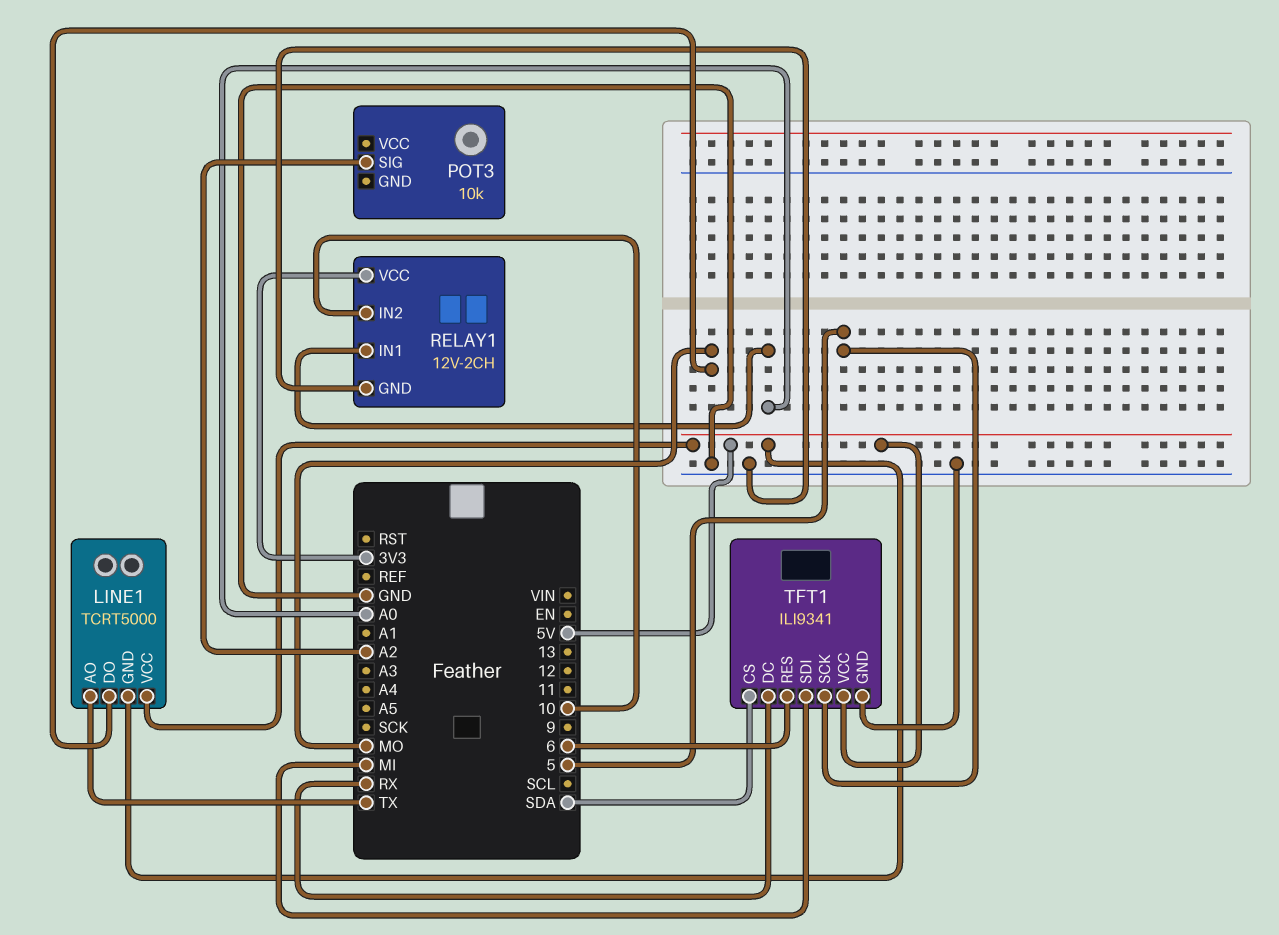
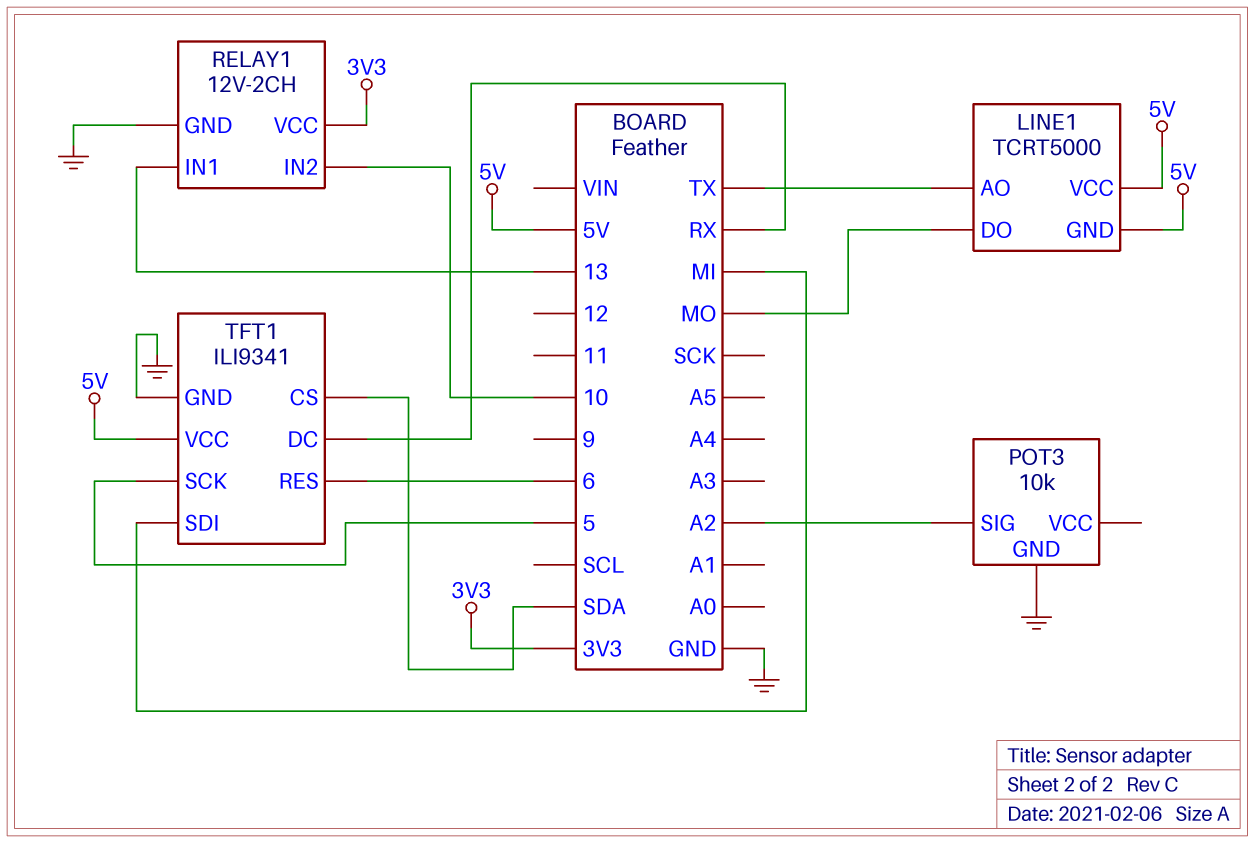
POT3 pin GND: none -> GND
RELAY1 pin IN1: A0 -> 13

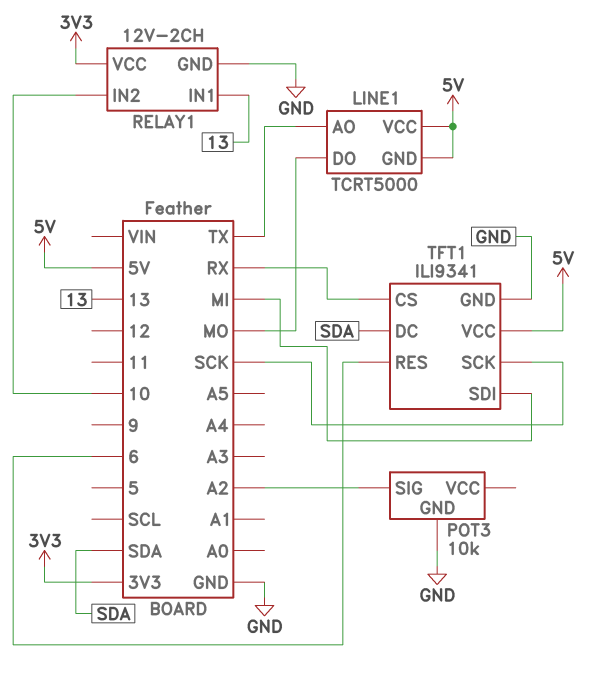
TFT1 pin CS: SDA -> RX
TFT1 pin DC: RX -> SDA
TFT1 pin SCK: 5 -> SCK

